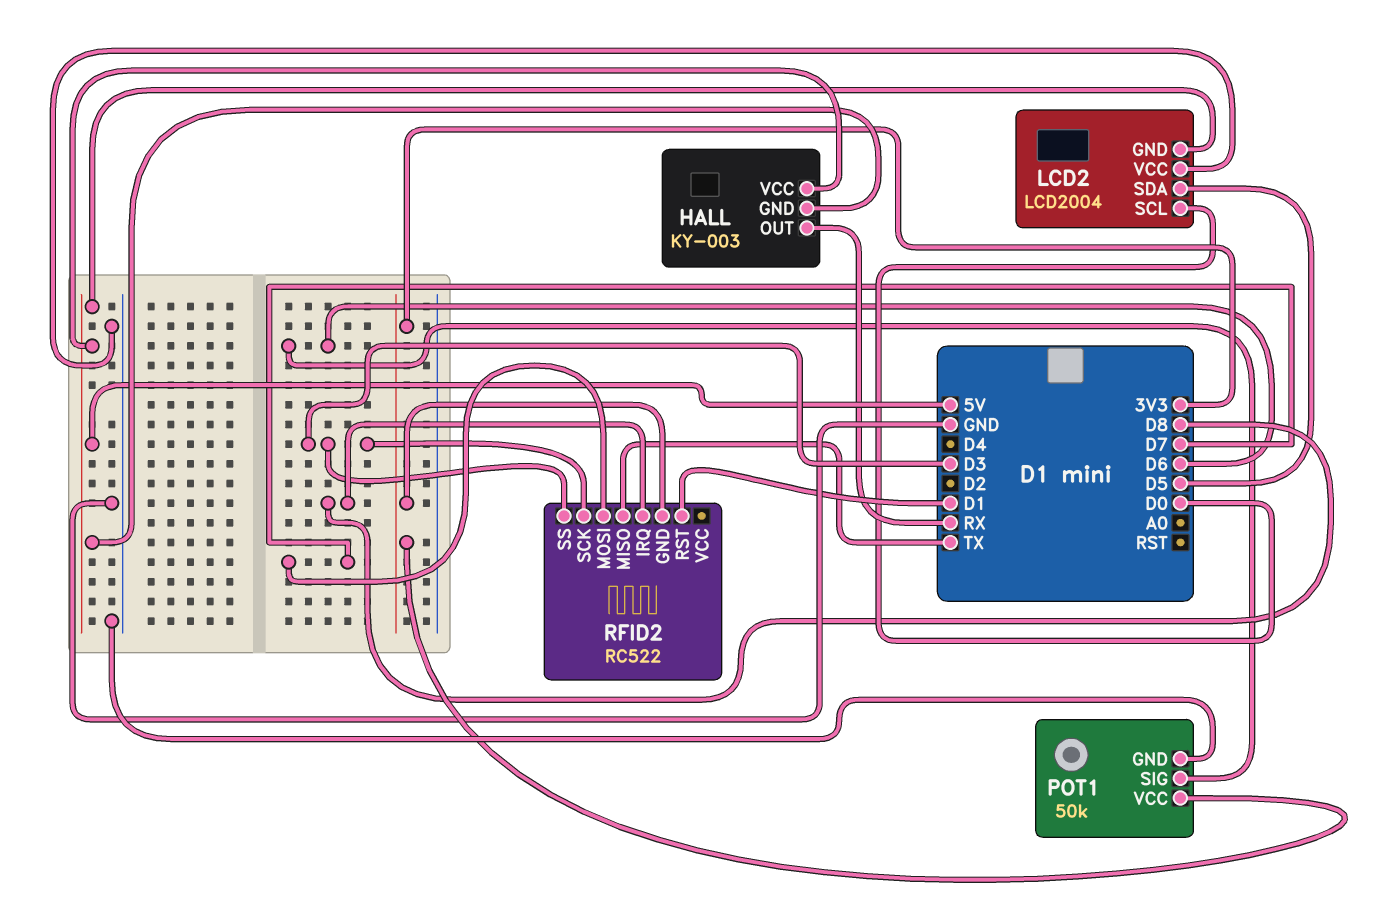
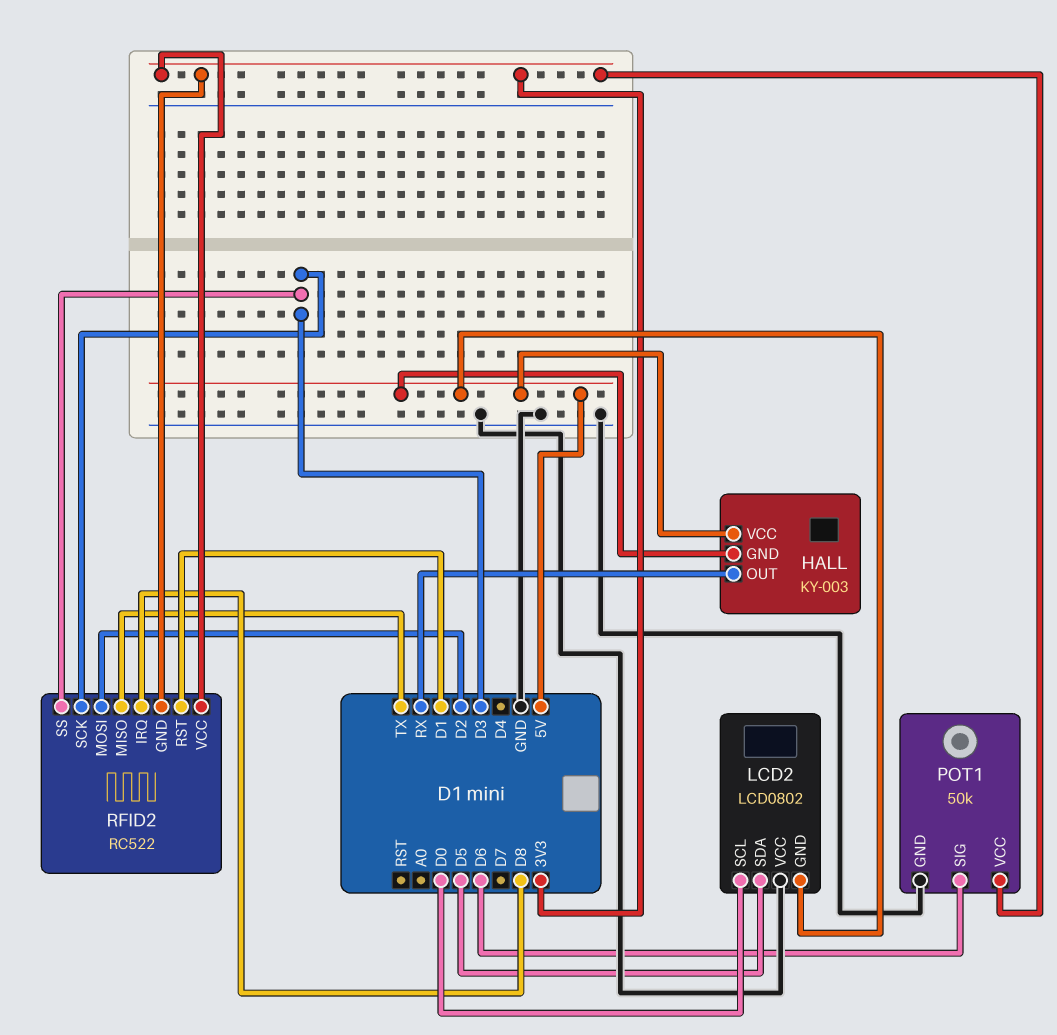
LCD2: LCD2004 -> LCD0802
RFID2 pin MOSI: D7 -> D2
RFID2 pin VCC: none -> 3V3

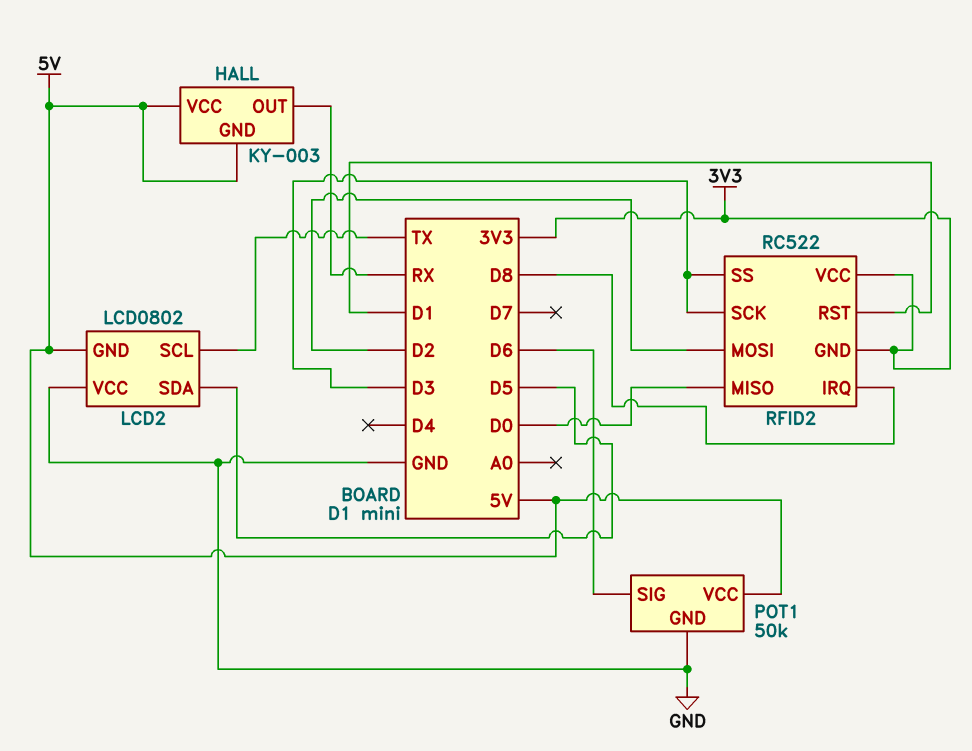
LCD2 pin SCL: D0 -> TX
POT1 pin VCC: 3V3 -> 5V
RFID2 pin MISO: TX -> D0

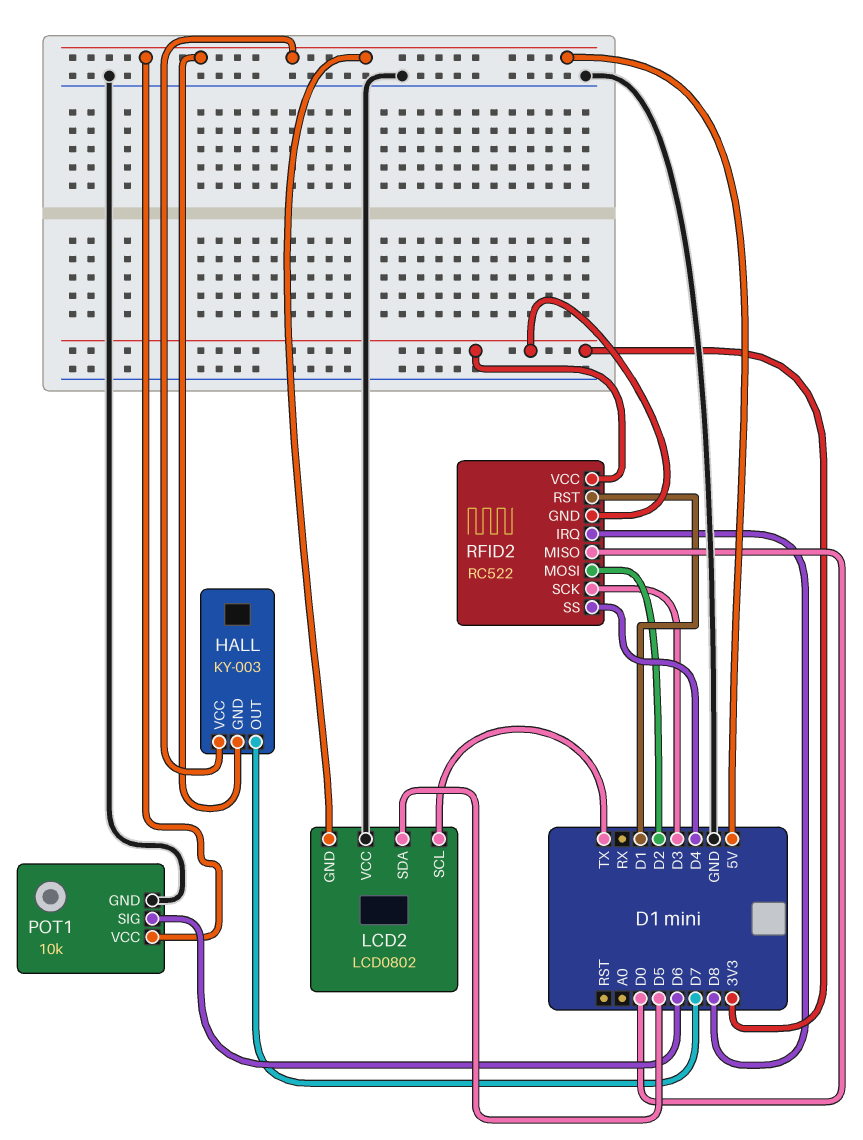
HALL pin OUT: RX -> D7
POT1: 50k -> 10k
RFID2 pin SS: D3 -> D4

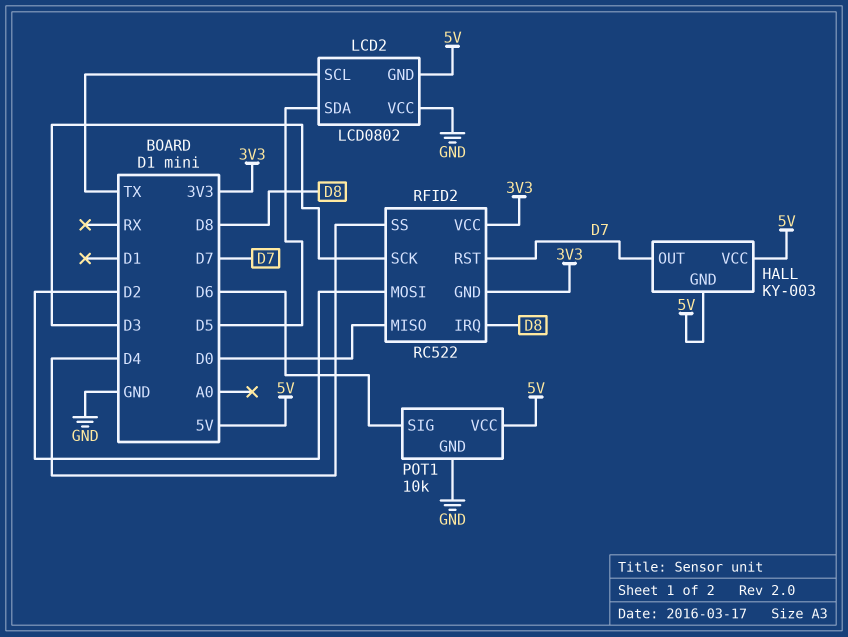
RFID2 pin RST: D1 -> D7

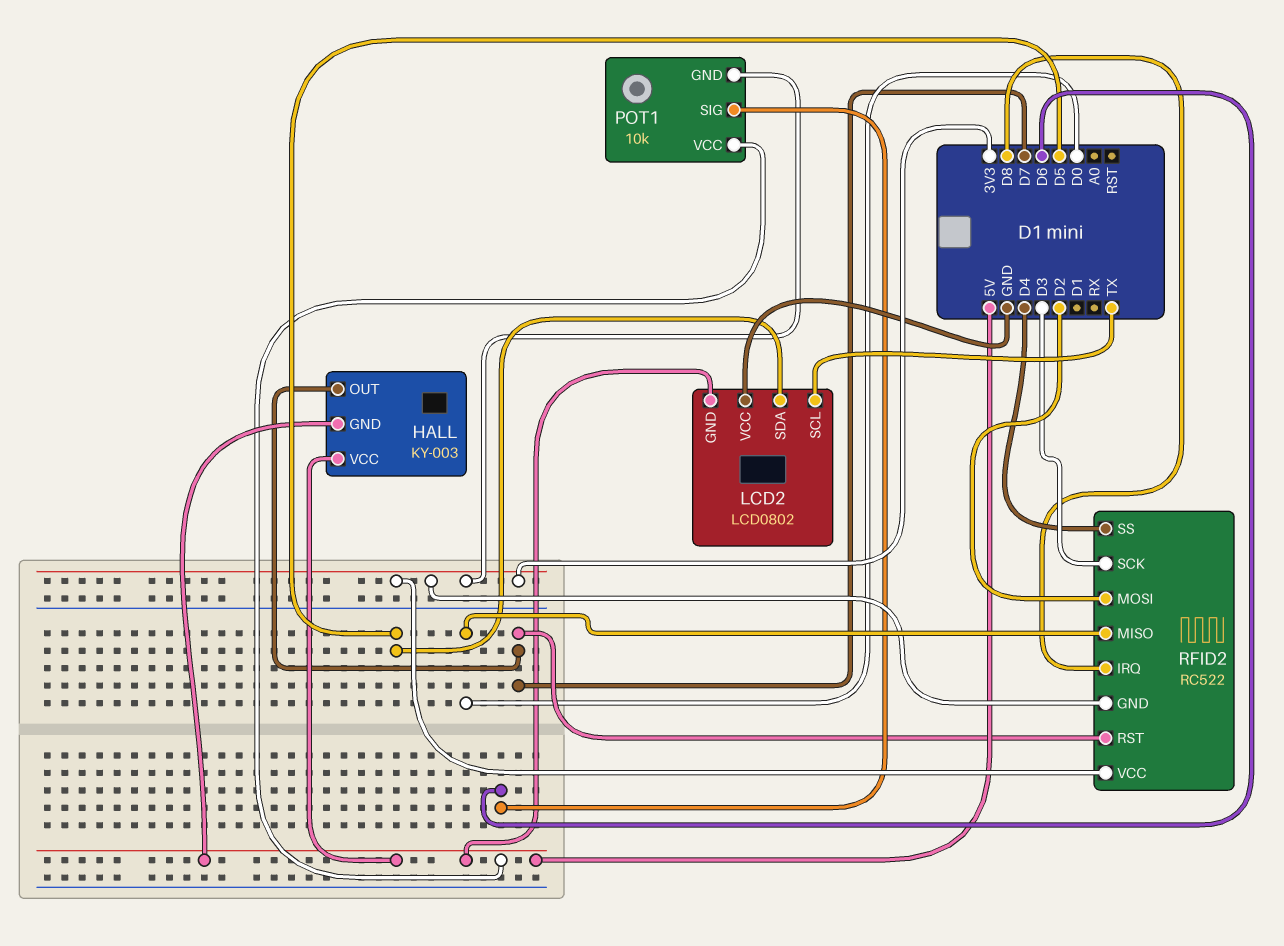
POT1 pin GND: GND -> 3V3

